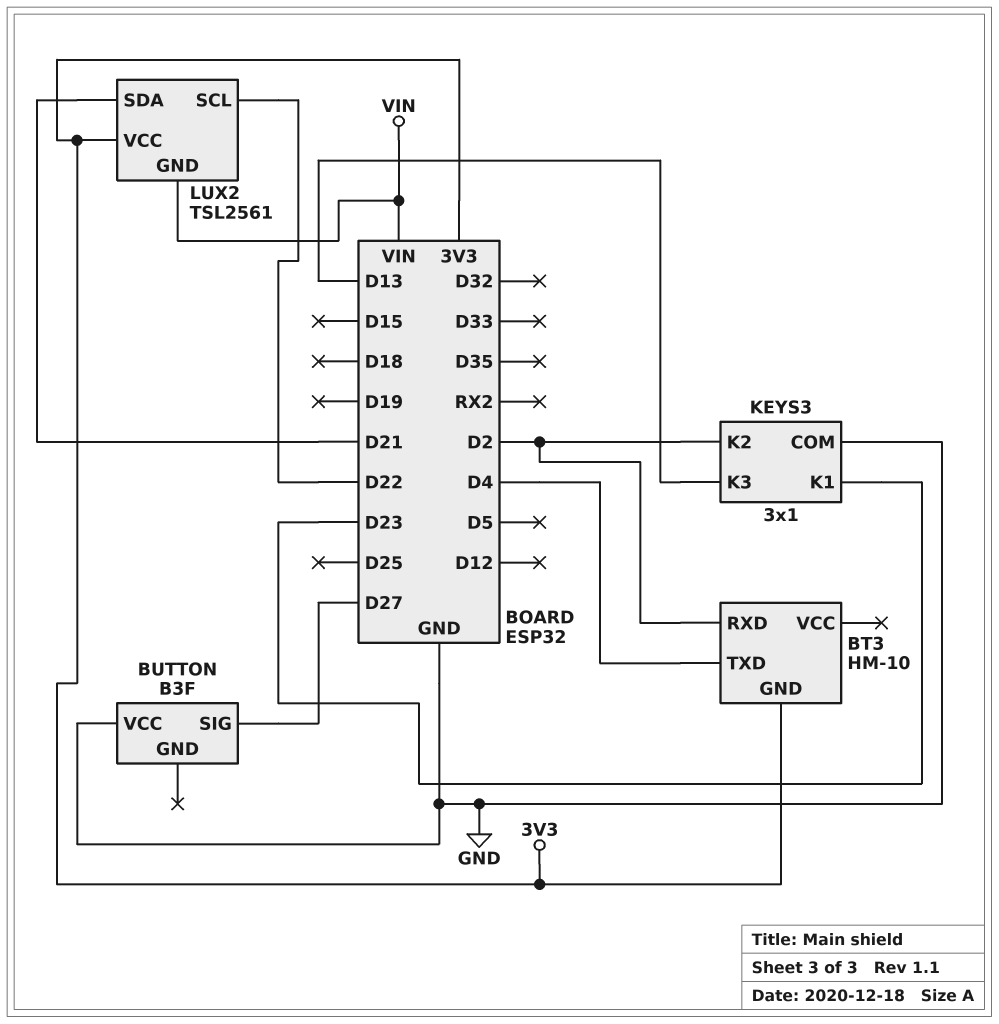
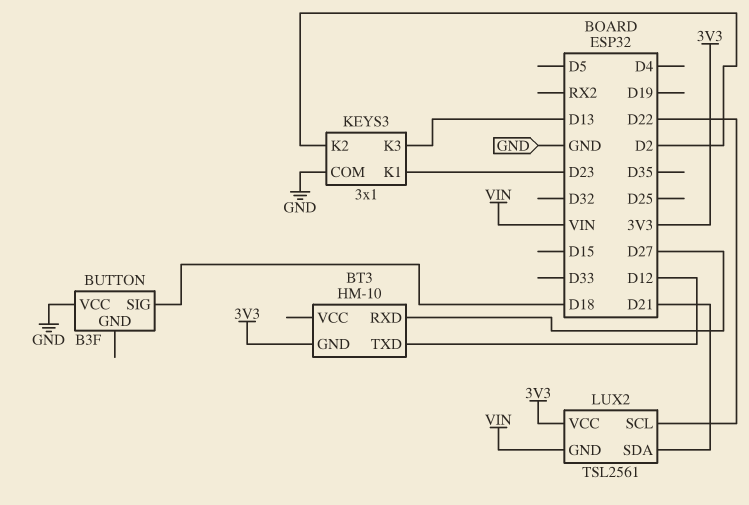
BT3 pin RXD: D2 -> D27
BT3 pin TXD: D4 -> D12
BUTTON pin SIG: D27 -> D18

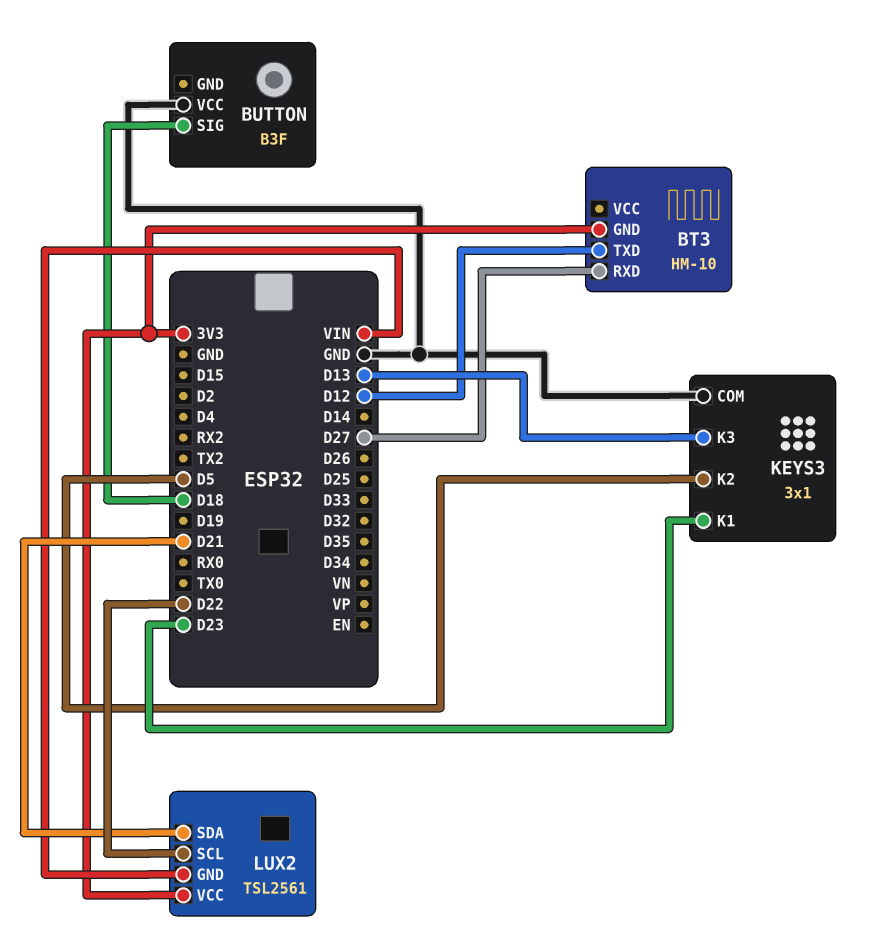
KEYS3 pin K2: D2 -> D5

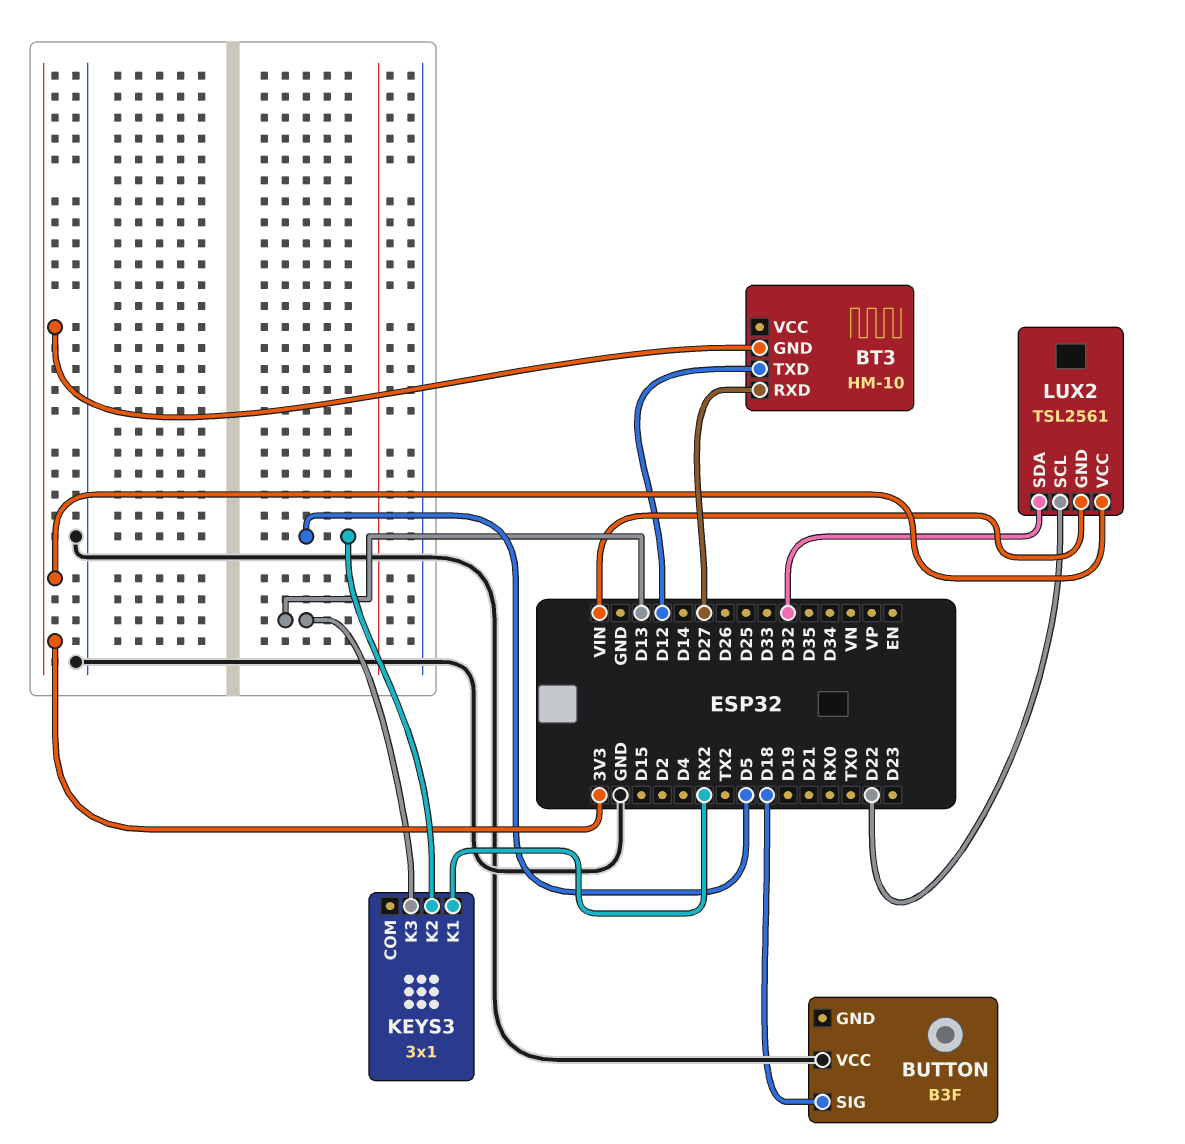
KEYS3 pin COM: GND -> none
KEYS3 pin K1: D23 -> RX2
LUX2 pin SDA: D21 -> D32

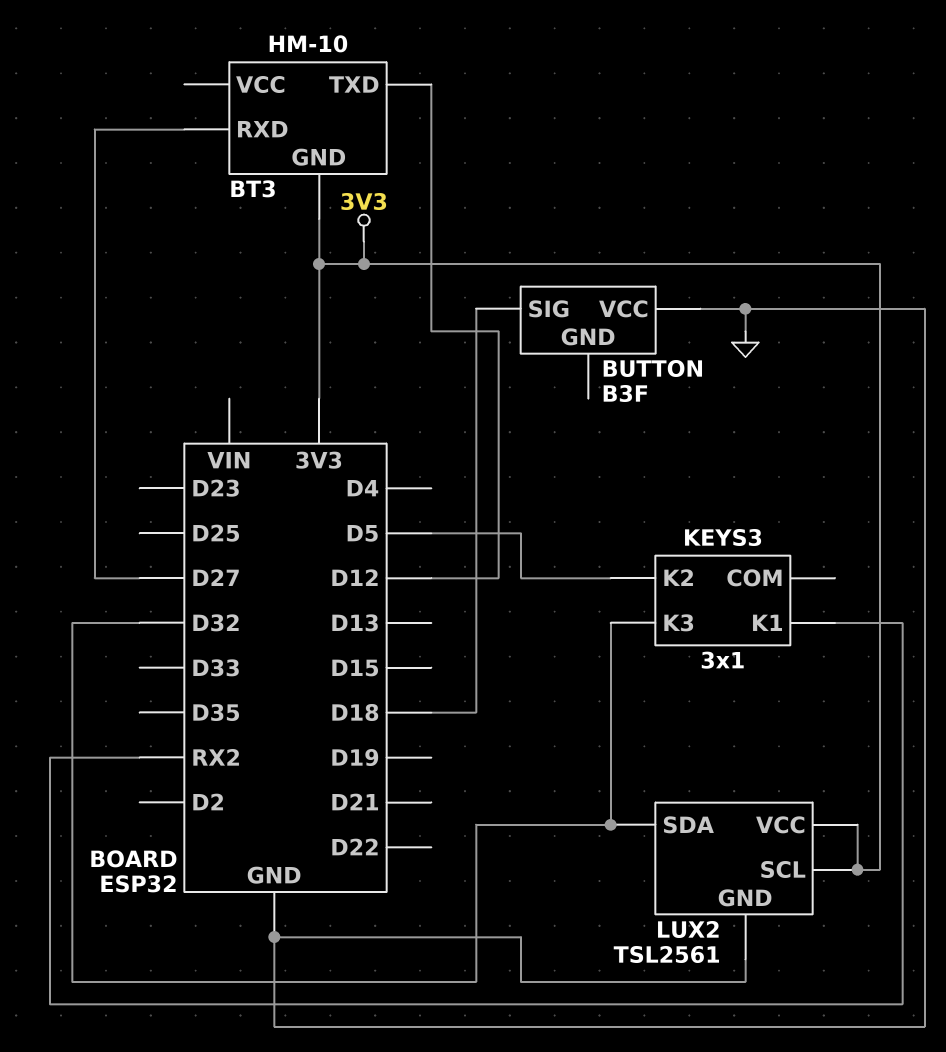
KEYS3 pin K3: D13 -> D32
LUX2 pin GND: VIN -> GND
LUX2 pin SCL: D22 -> 3V3

